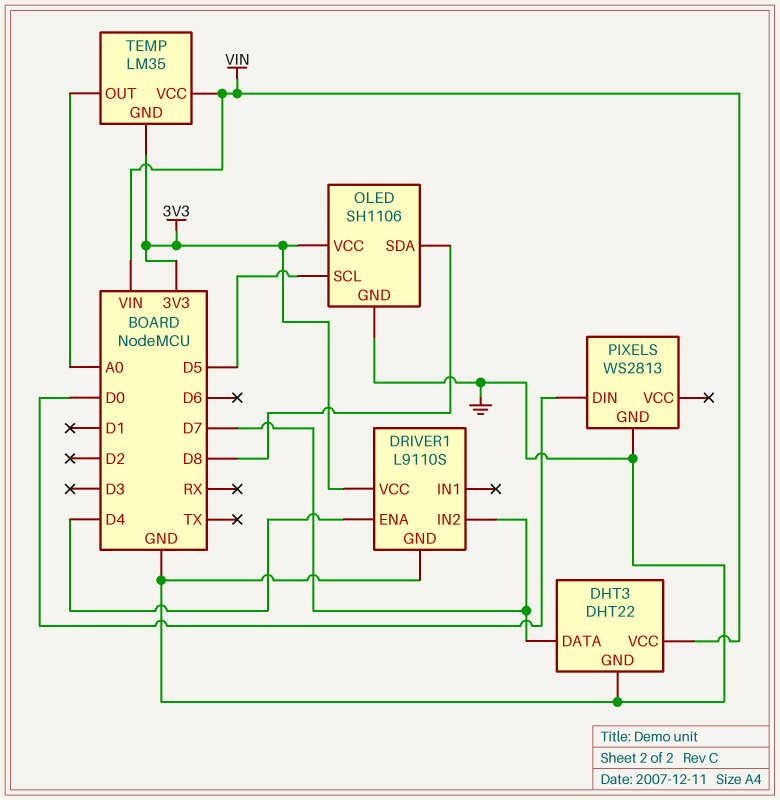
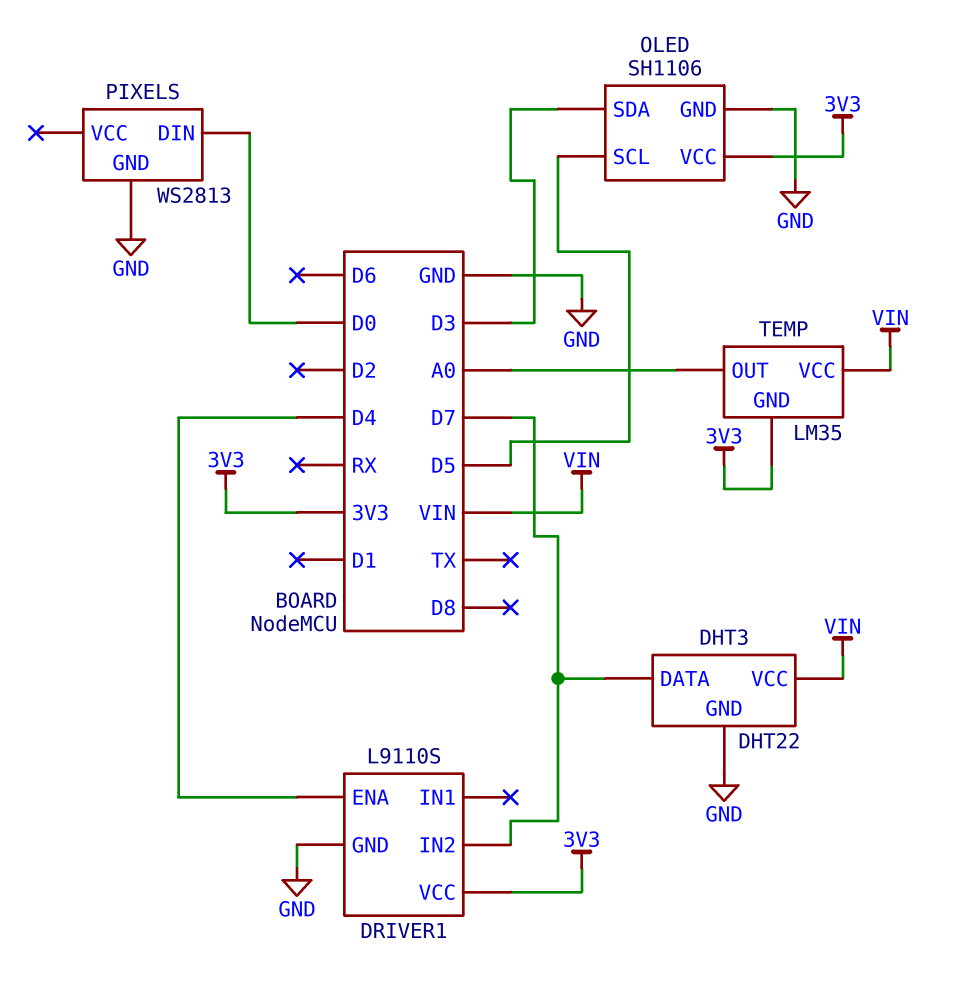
OLED pin SDA: D8 -> D3

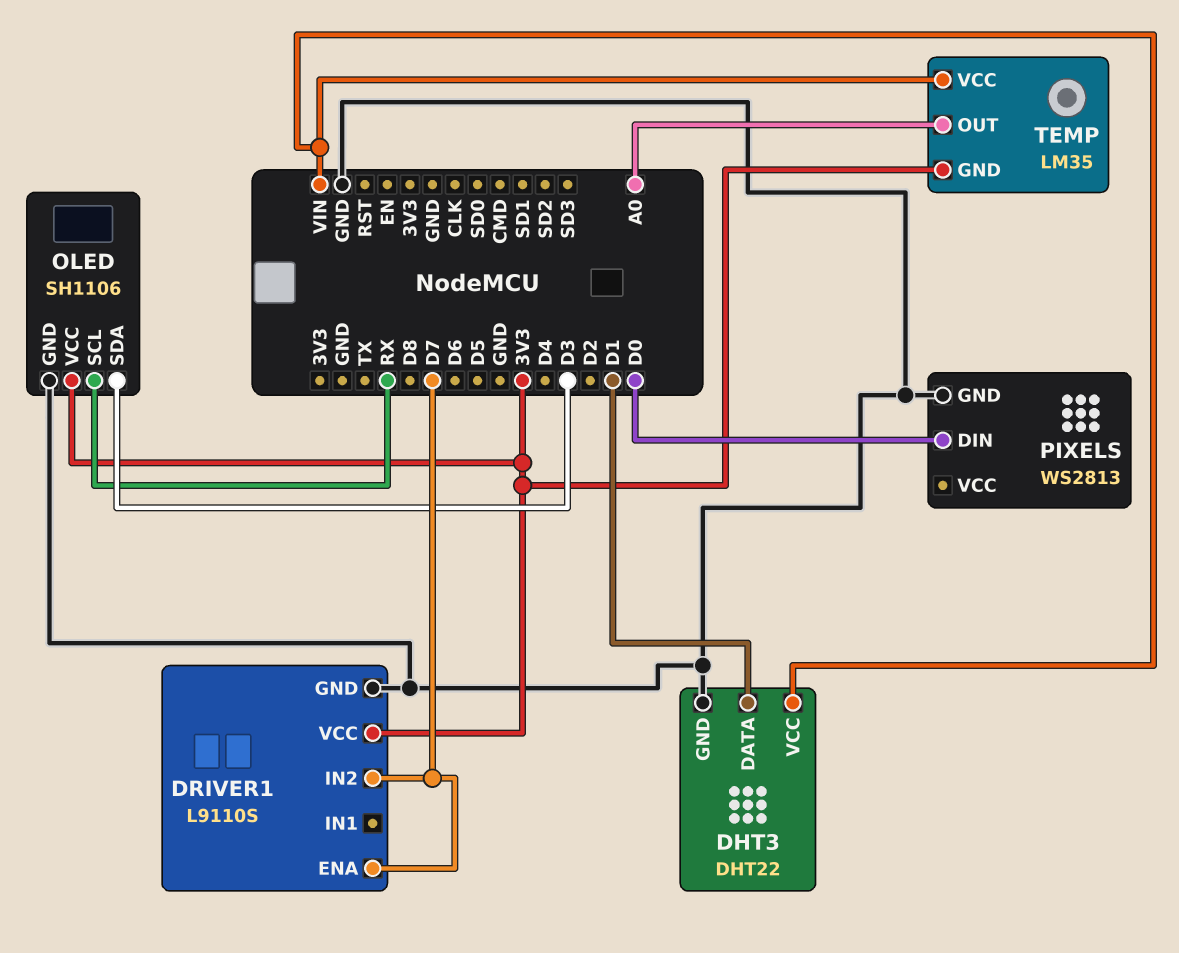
DHT3 pin DATA: D7 -> D1
DRIVER1 pin ENA: D4 -> D7
OLED pin SCL: D5 -> RX

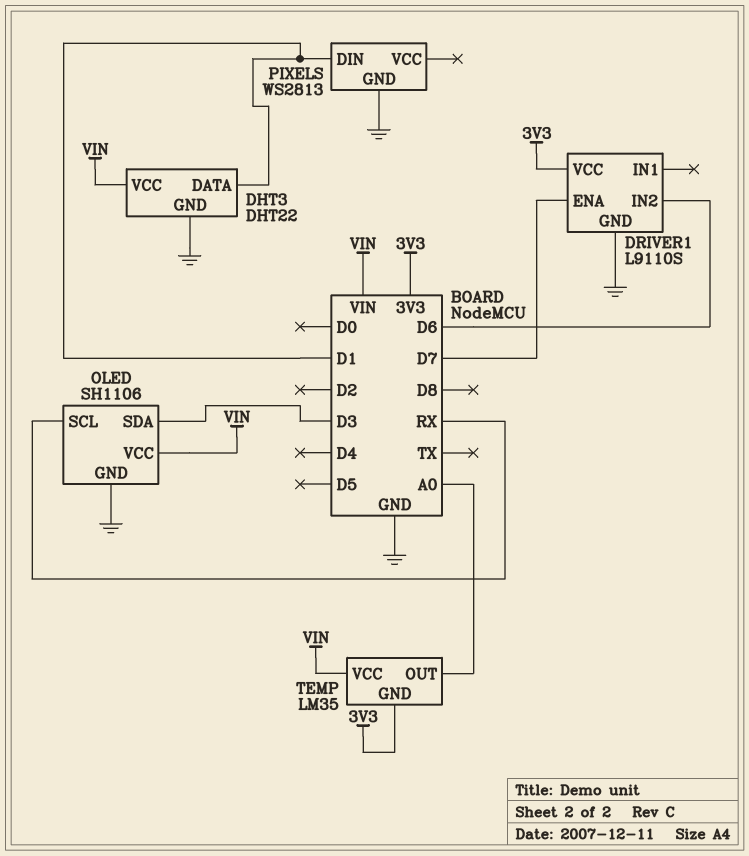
DRIVER1 pin IN2: D7 -> D6
OLED pin VCC: 3V3 -> VIN
PIXELS pin DIN: D0 -> D1

